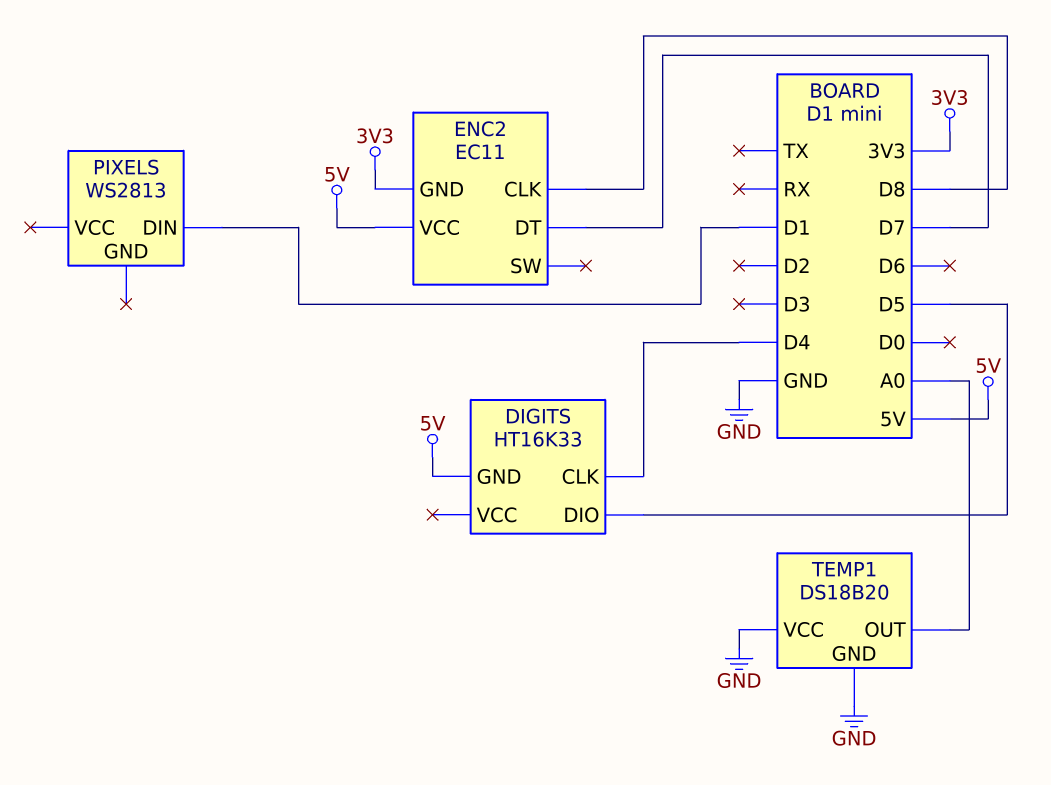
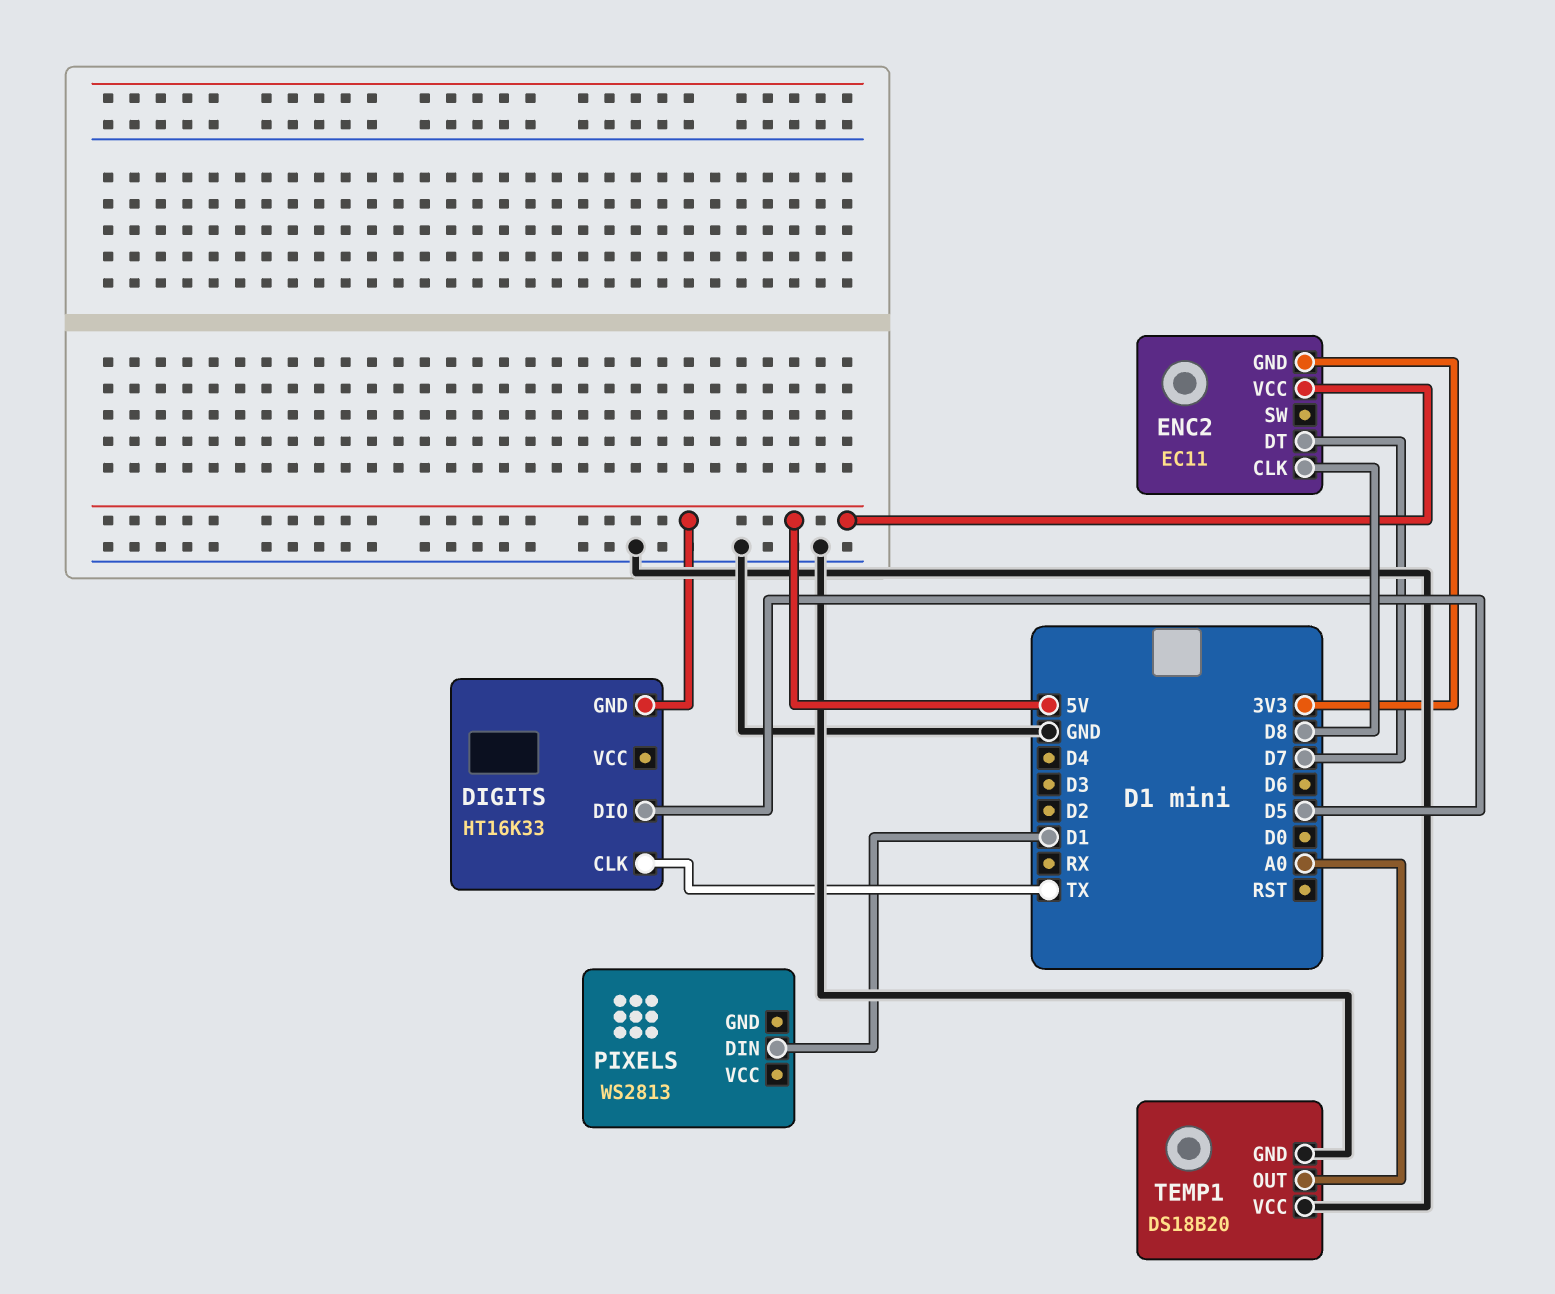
DIGITS pin CLK: D4 -> TX

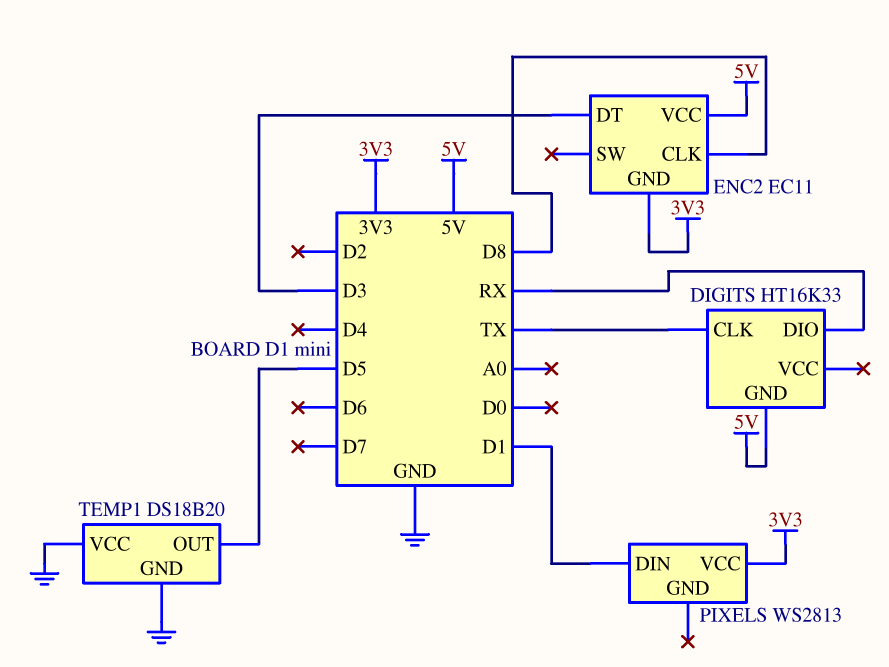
DIGITS pin DIO: D5 -> RX
ENC2 pin DT: D7 -> D3
PIXELS pin VCC: none -> 3V3
TEMP1 pin OUT: A0 -> D5

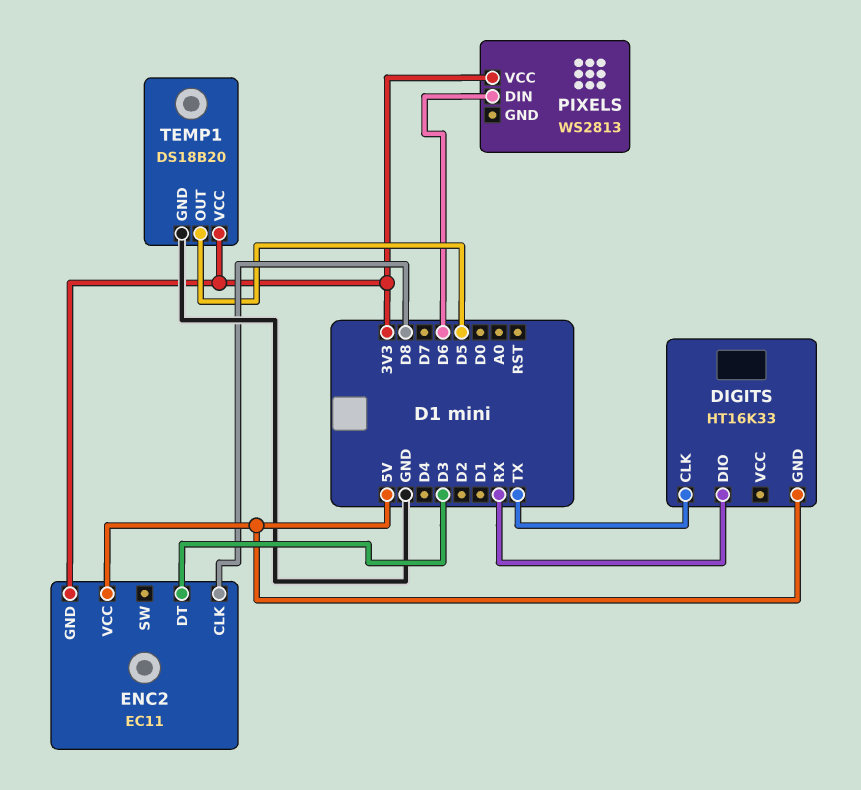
PIXELS pin DIN: D1 -> D6
TEMP1 pin VCC: GND -> 3V3

